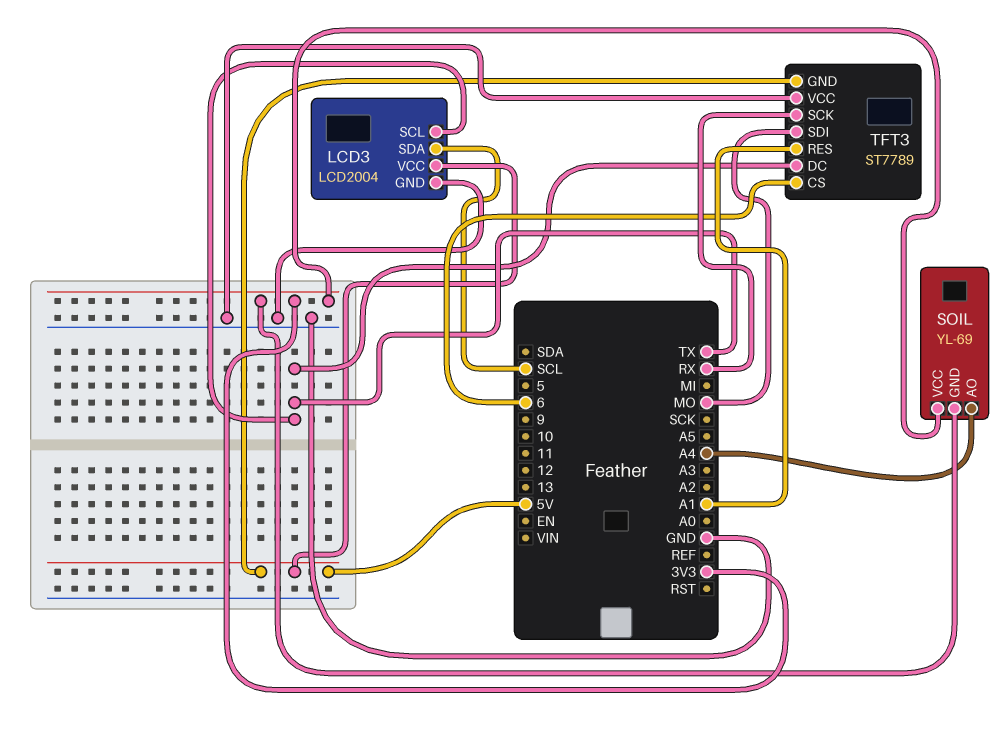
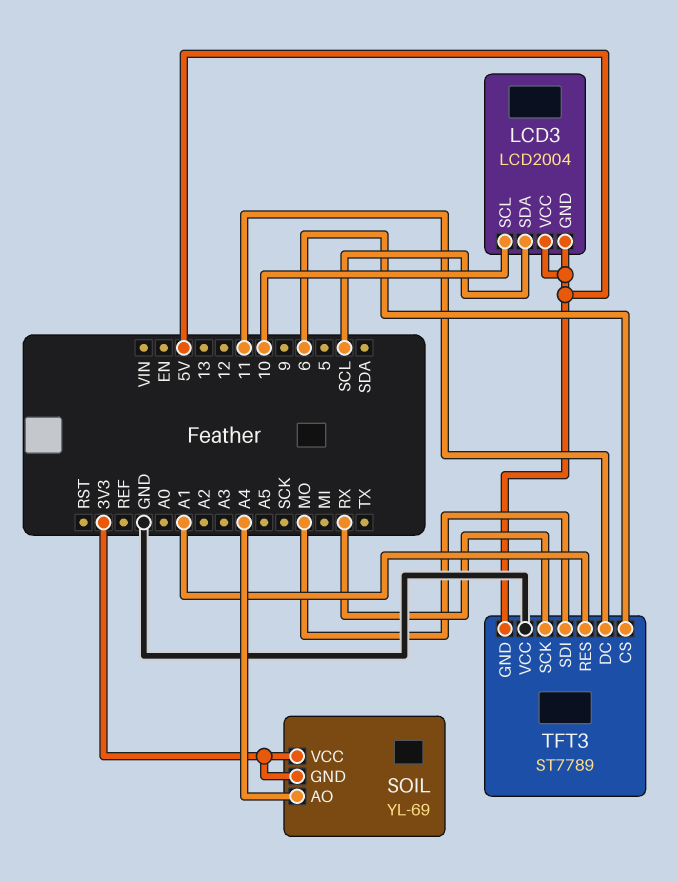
LCD3 pin GND: GND -> 5V
LCD3 pin SCL: TX -> 10
TFT3 pin DC: TX -> 11

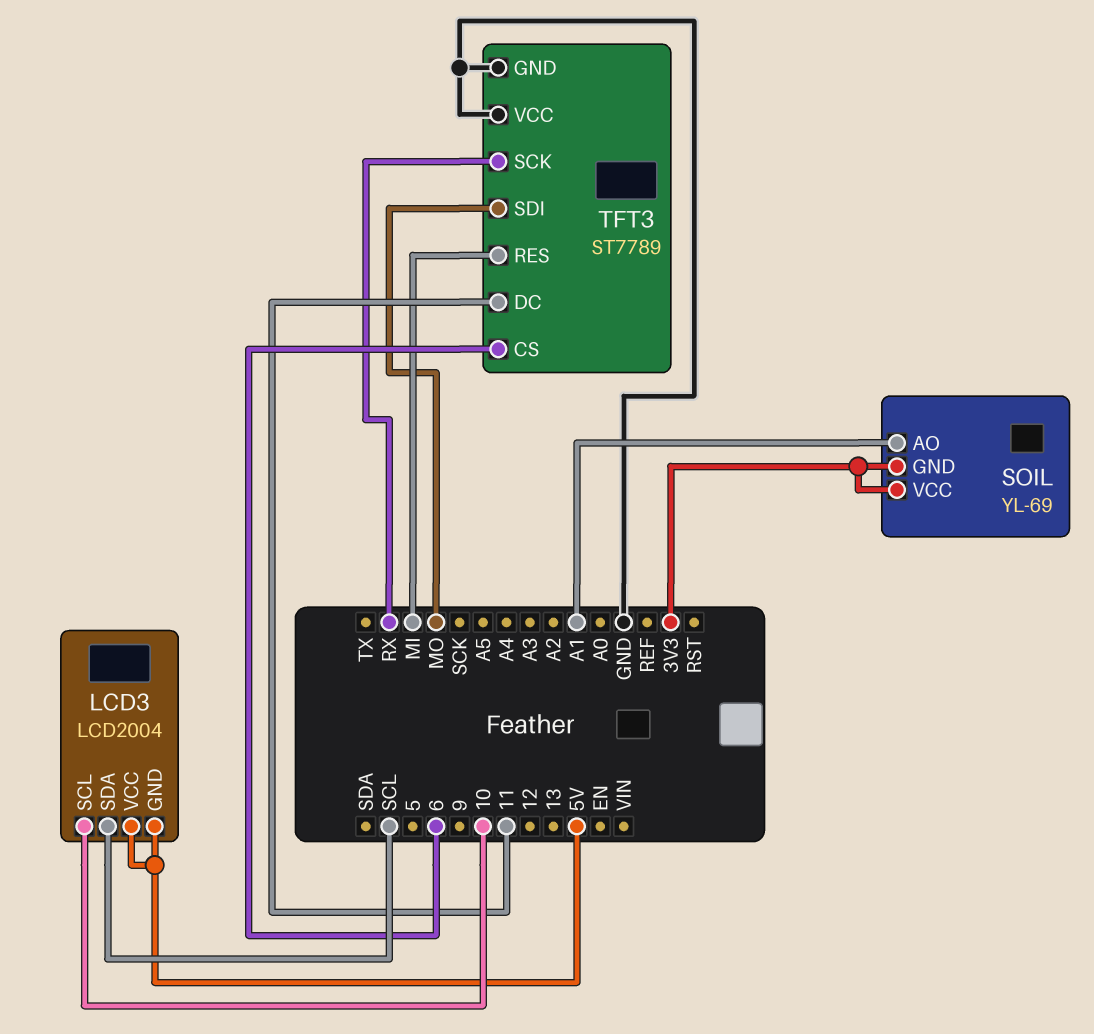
SOIL pin AO: A4 -> A1
TFT3 pin GND: 5V -> GND
TFT3 pin RES: A1 -> MI

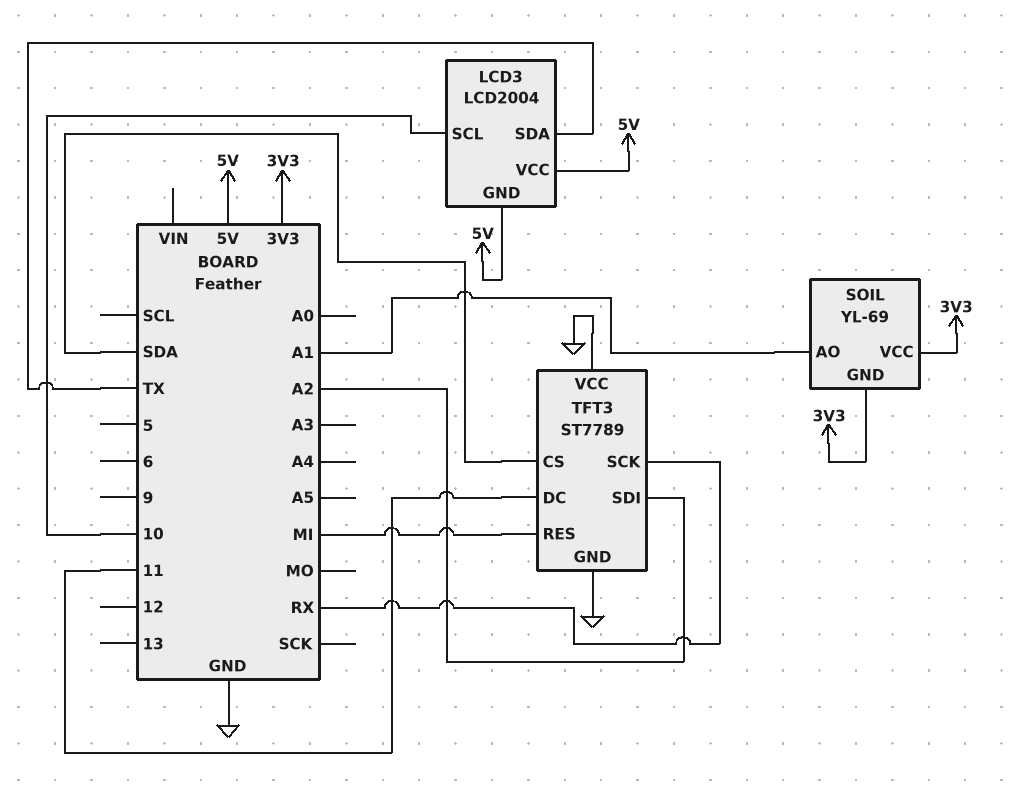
LCD3 pin SDA: SCL -> TX
TFT3 pin CS: 6 -> SDA
TFT3 pin SDI: MO -> A2

